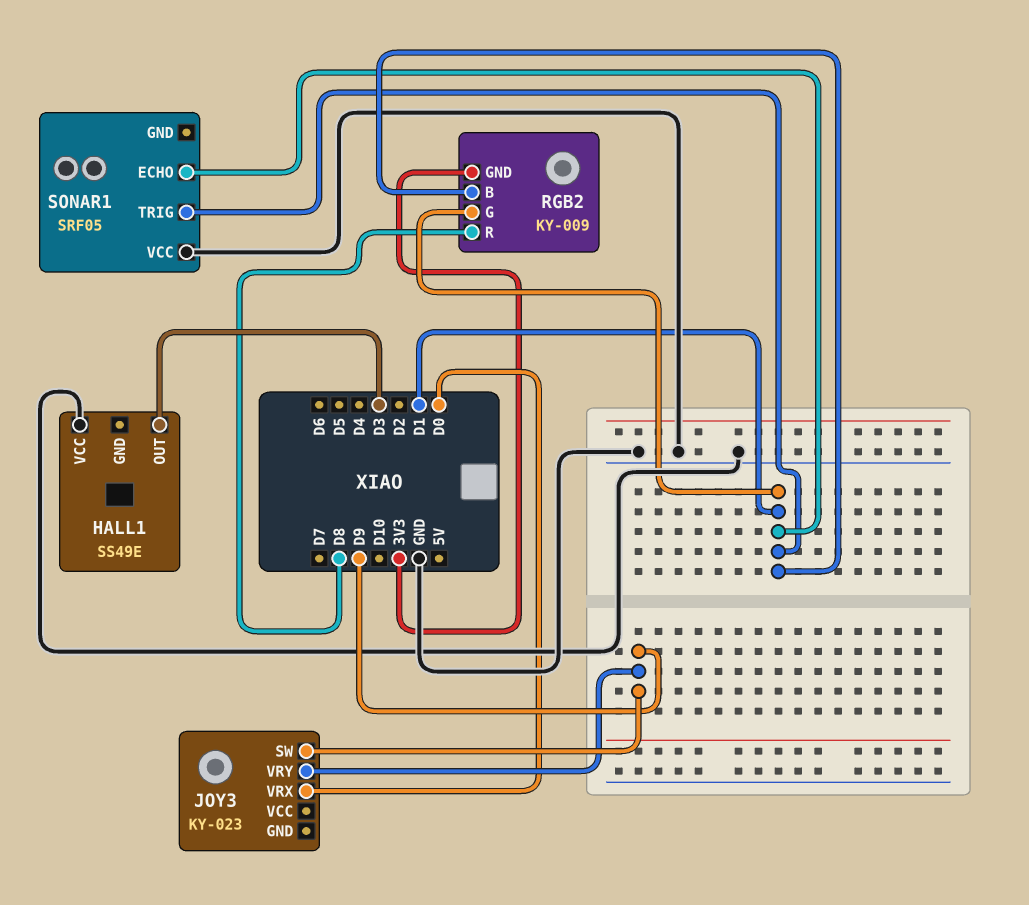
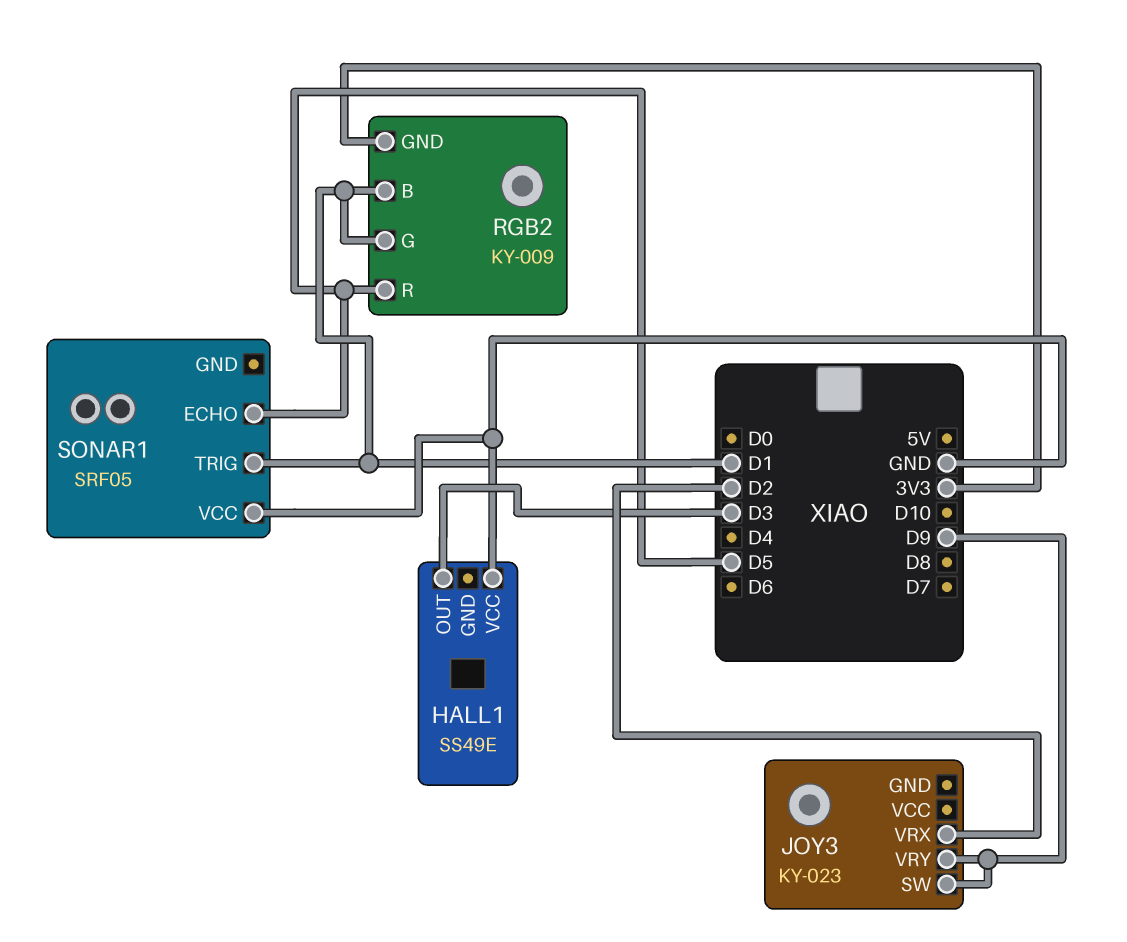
JOY3 pin VRX: D0 -> D2
RGB2 pin R: D8 -> D5
SONAR1 pin ECHO: D1 -> D5

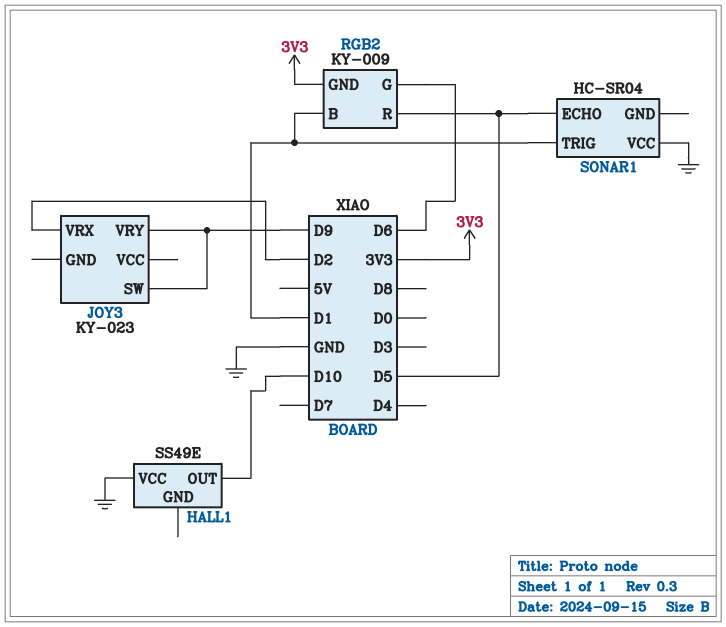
HALL1 pin OUT: D3 -> D10
RGB2 pin G: D1 -> D6
SONAR1: SRF05 -> HC-SR04

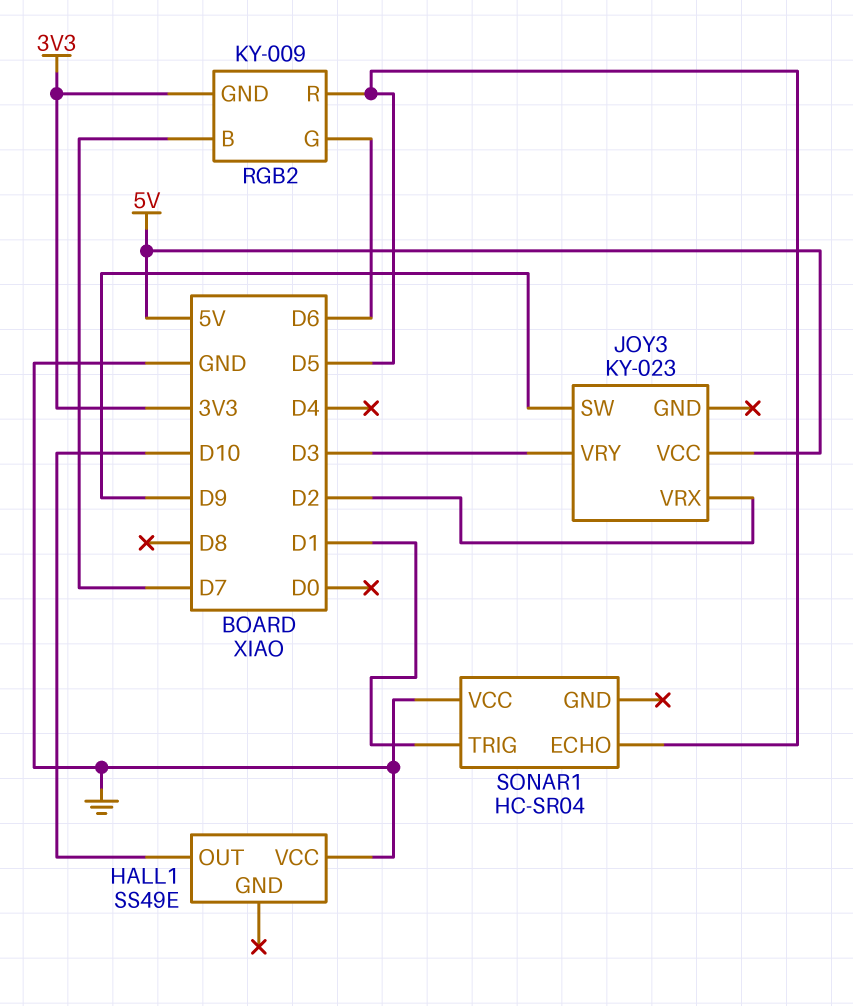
JOY3 pin VCC: none -> 5V
JOY3 pin VRY: D9 -> D3
RGB2 pin B: D1 -> D7

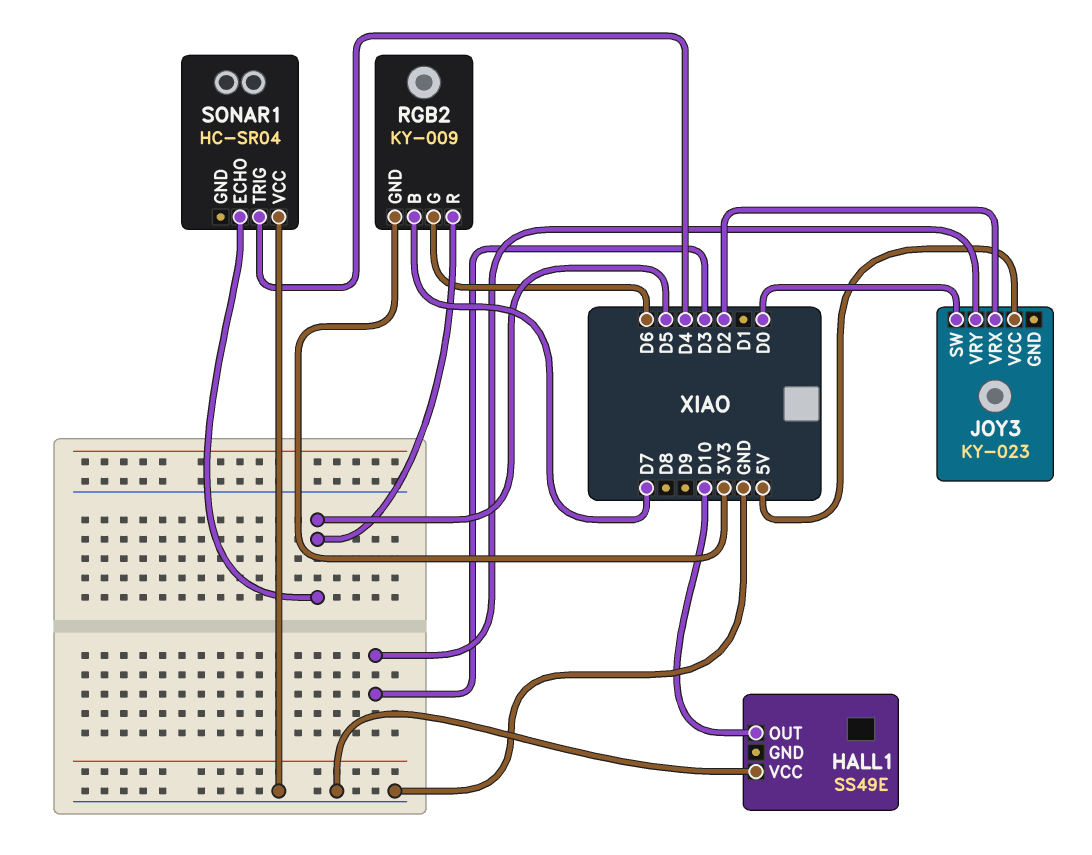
JOY3 pin SW: D9 -> D0
SONAR1 pin TRIG: D1 -> D4

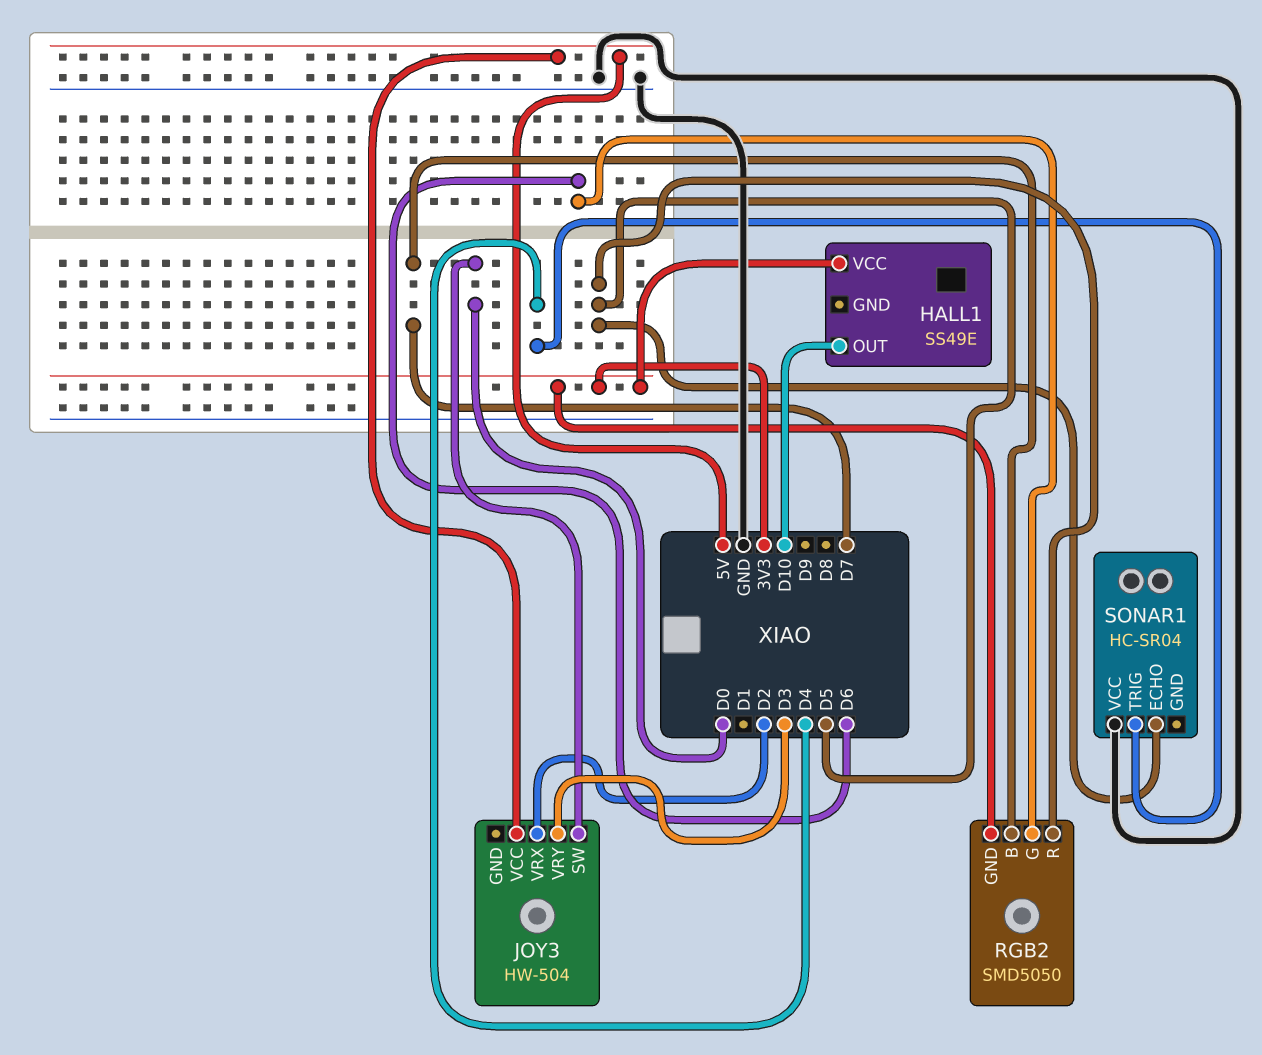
HALL1 pin VCC: GND -> 3V3
JOY3: KY-023 -> HW-504
RGB2: KY-009 -> SMD5050

